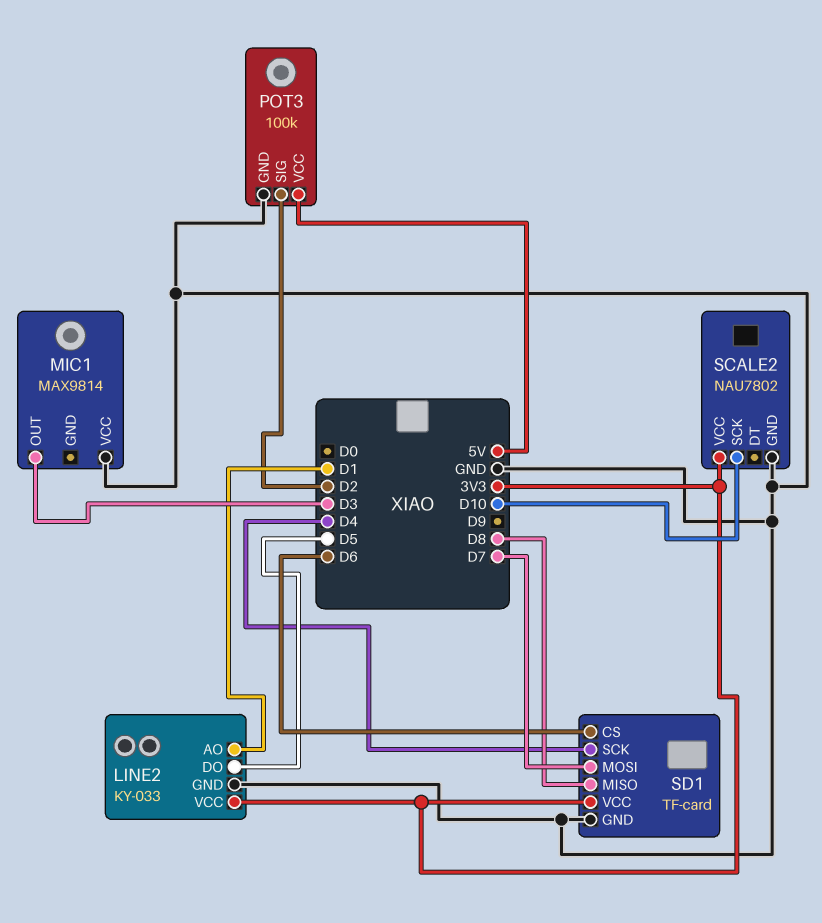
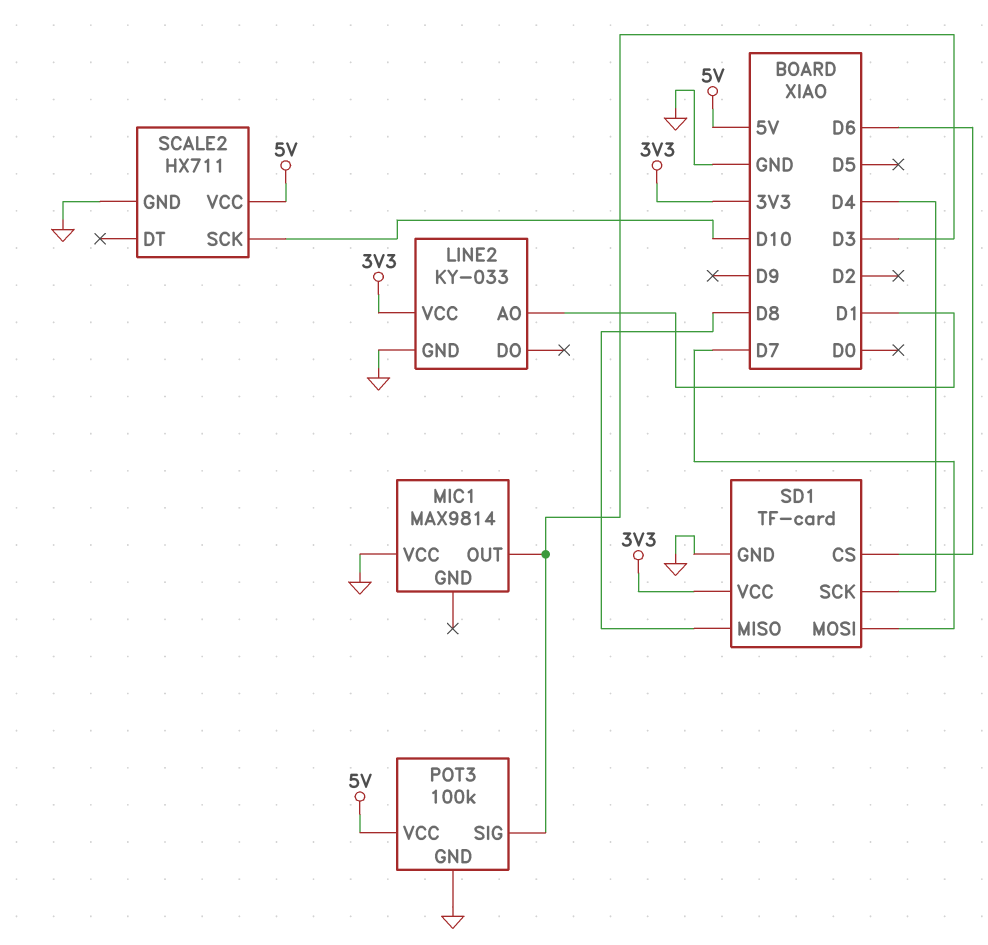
LINE2 pin DO: D5 -> none
POT3 pin SIG: D2 -> D3
SCALE2: NAU7802 -> HX711
SCALE2 pin VCC: 3V3 -> 5V

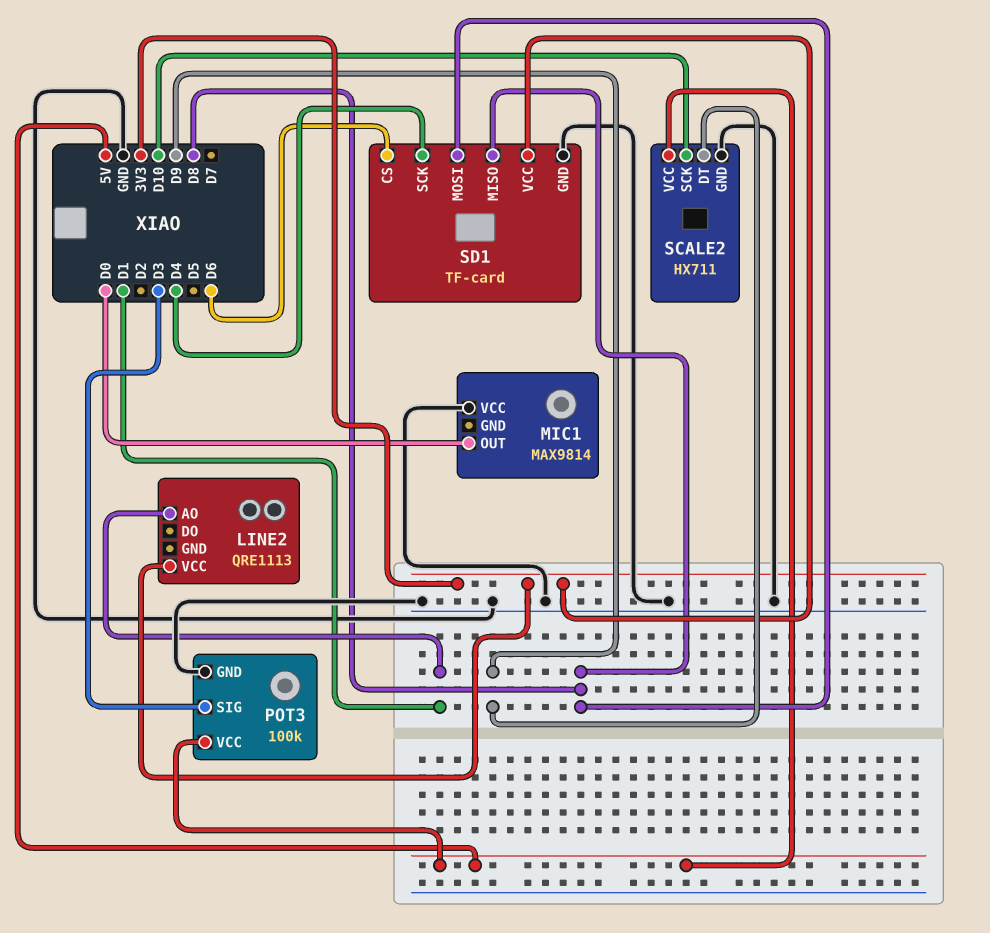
LINE2: KY-033 -> QRE1113
LINE2 pin GND: GND -> none
MIC1 pin OUT: D3 -> D0
SCALE2 pin DT: none -> D9
SD1 pin MOSI: D7 -> D8

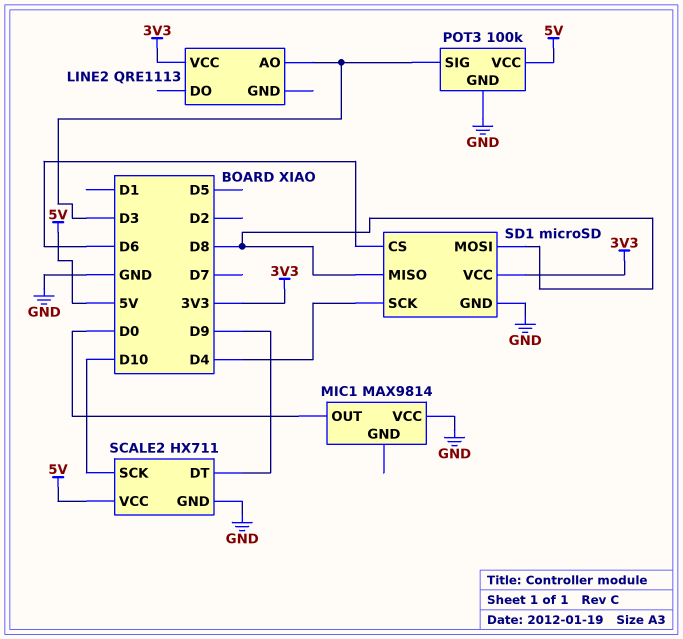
LINE2 pin AO: D1 -> D3
SD1: TF-card -> microSD

